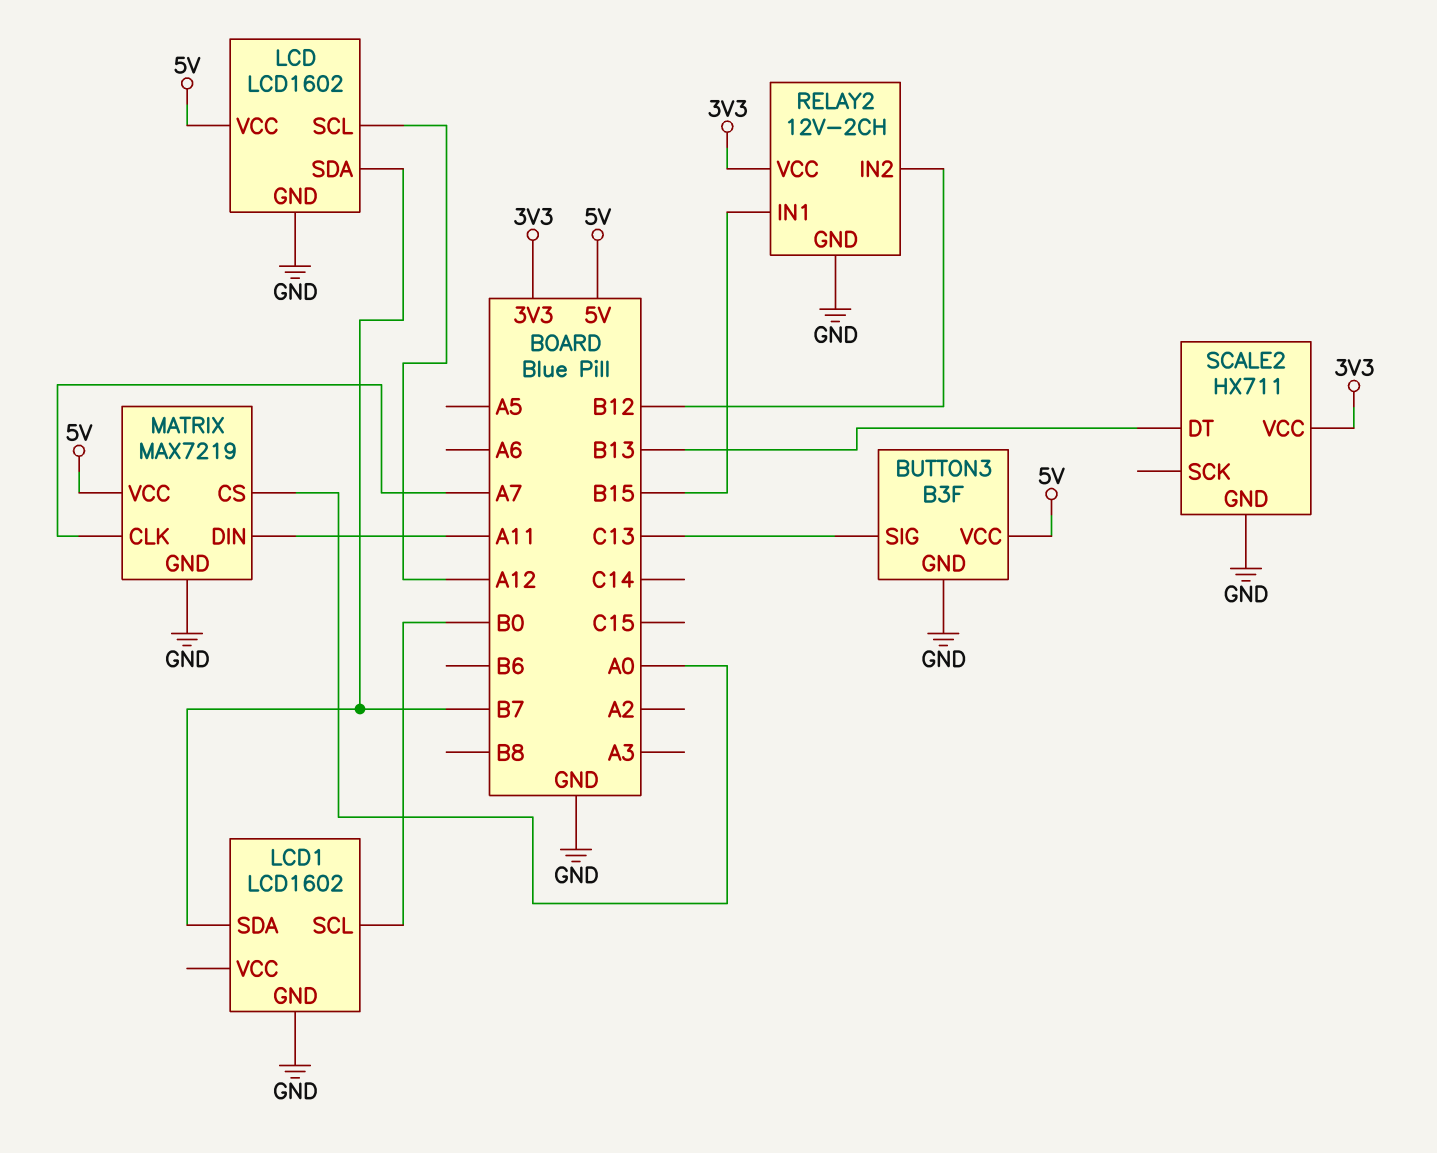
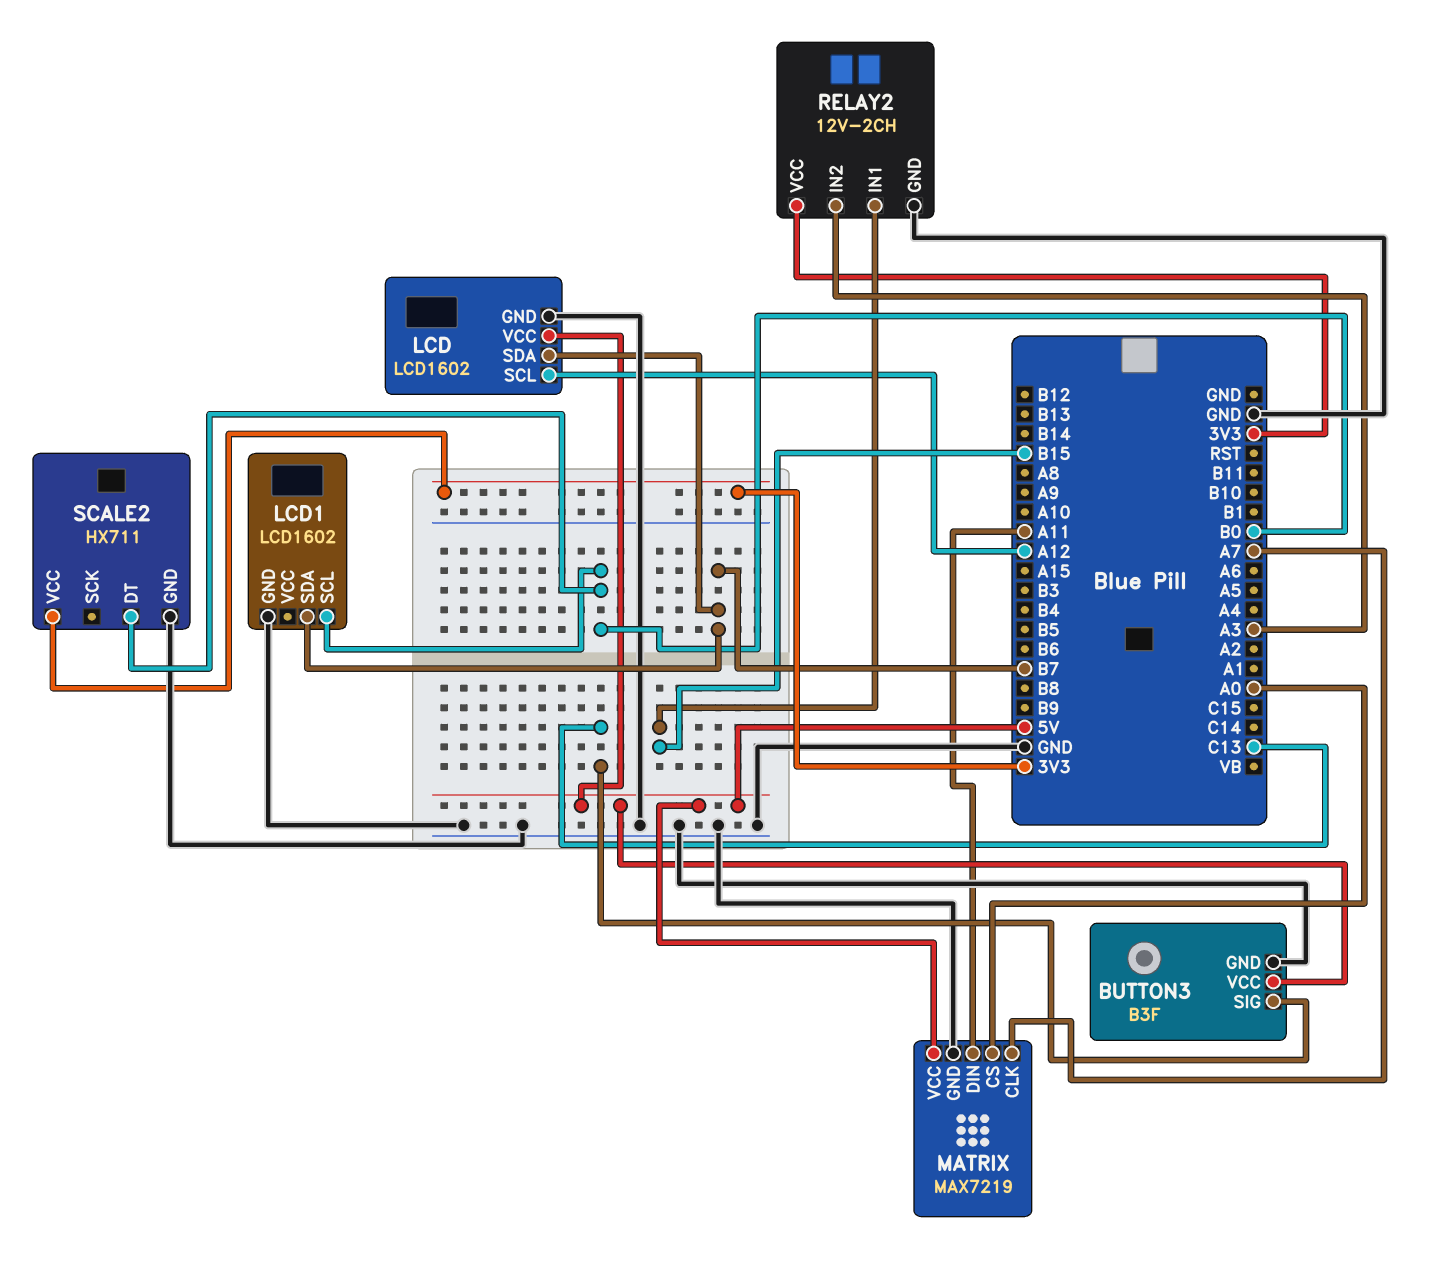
RELAY2 pin IN2: B12 -> A3
SCALE2 pin DT: B13 -> B0

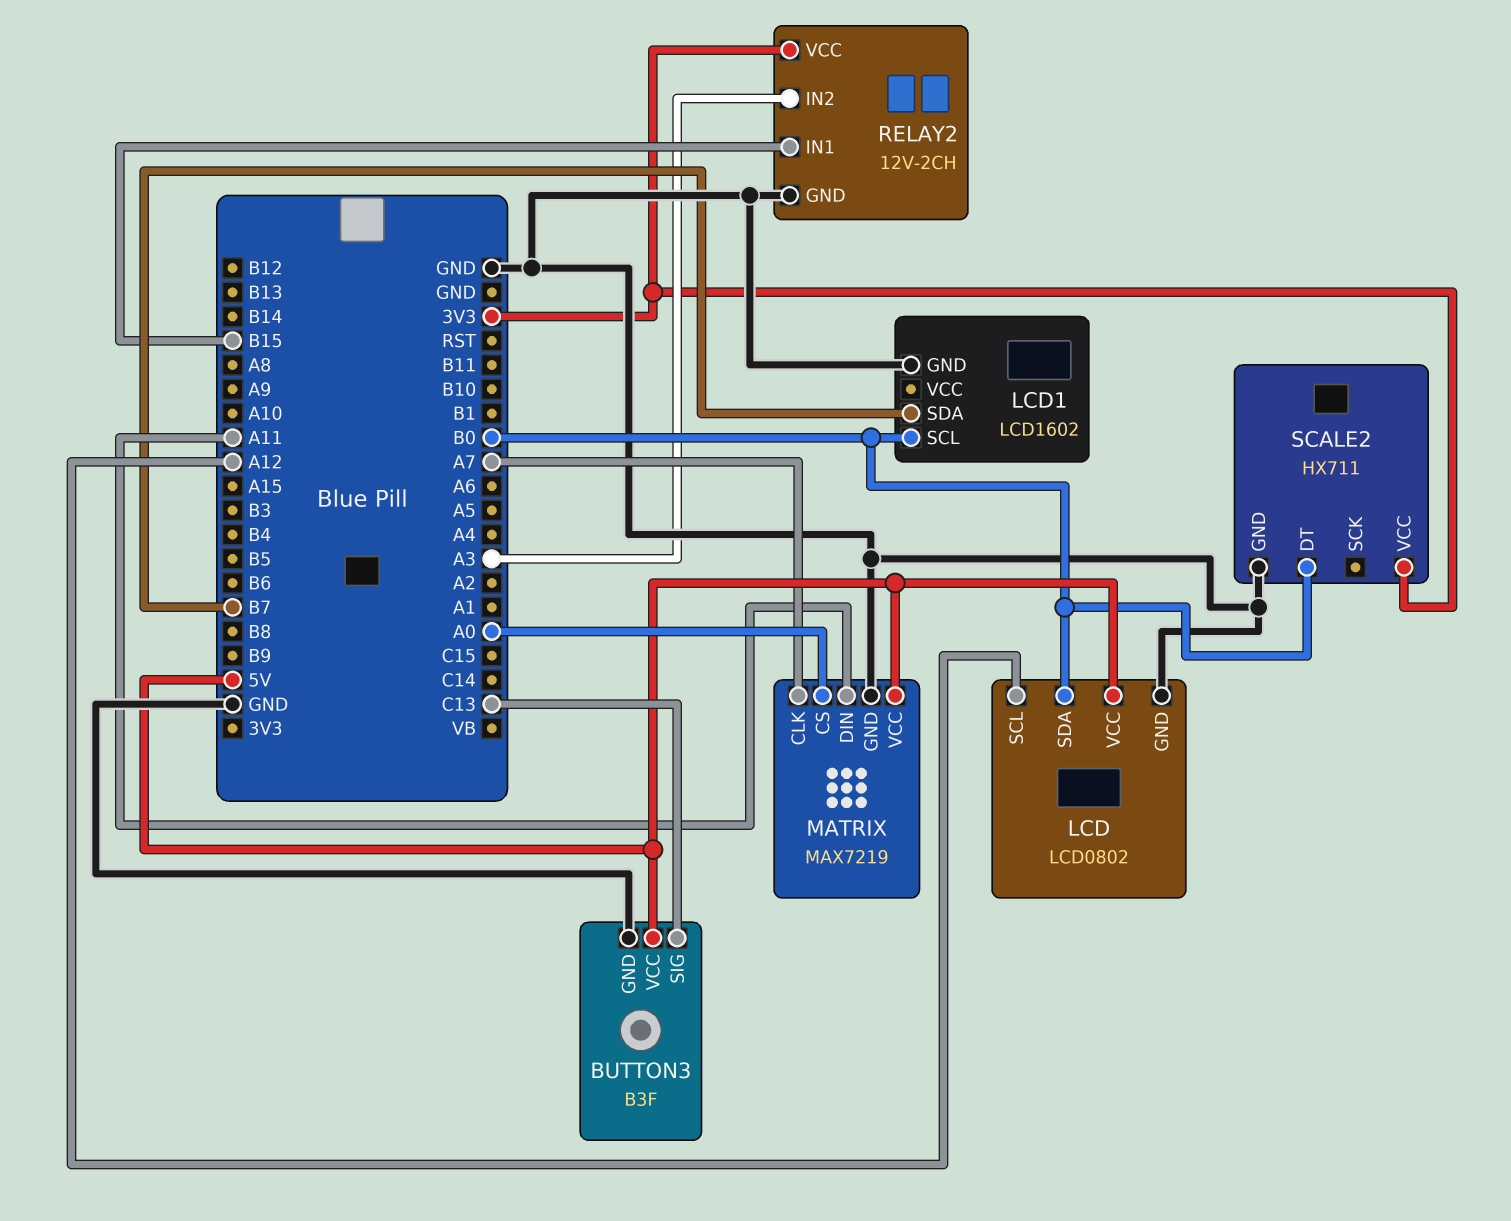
LCD: LCD1602 -> LCD0802
LCD pin SDA: B7 -> B0

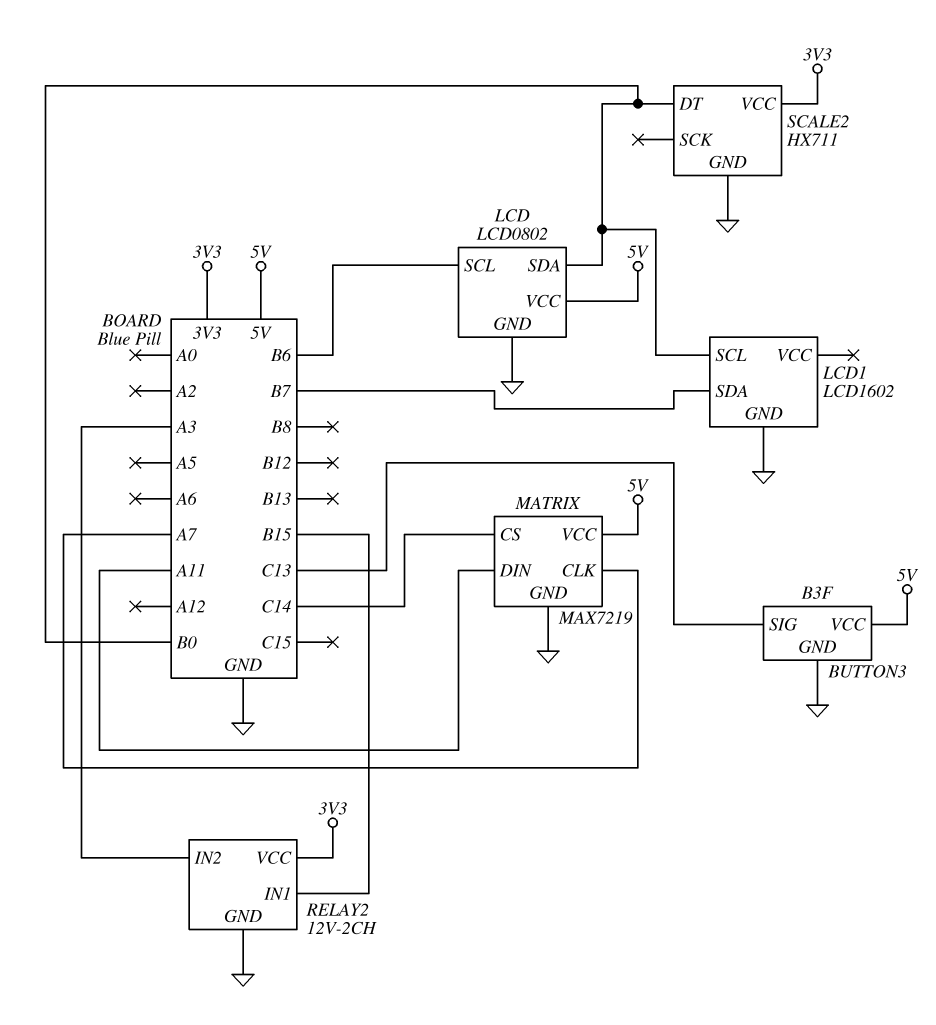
LCD pin SCL: A12 -> B6
MATRIX pin CS: A0 -> C14

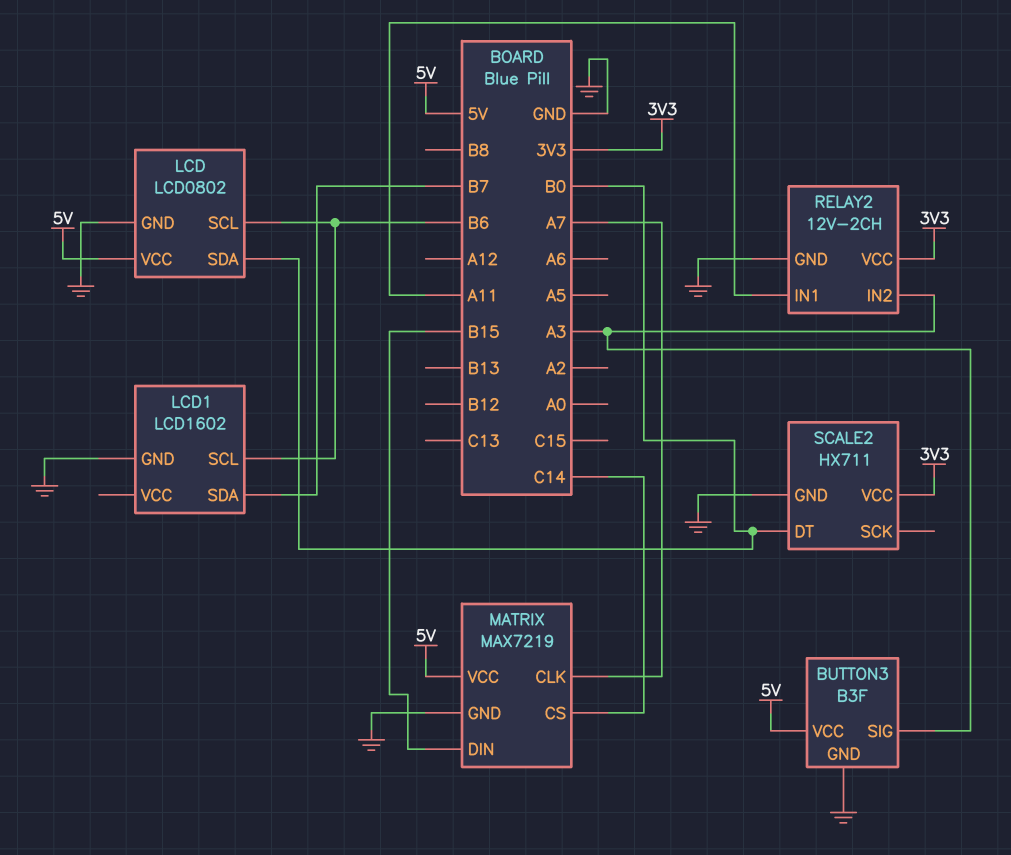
BUTTON3 pin SIG: C13 -> A3
LCD1 pin SCL: B0 -> B6
MATRIX pin DIN: A11 -> B15
RELAY2 pin IN1: B15 -> A11

